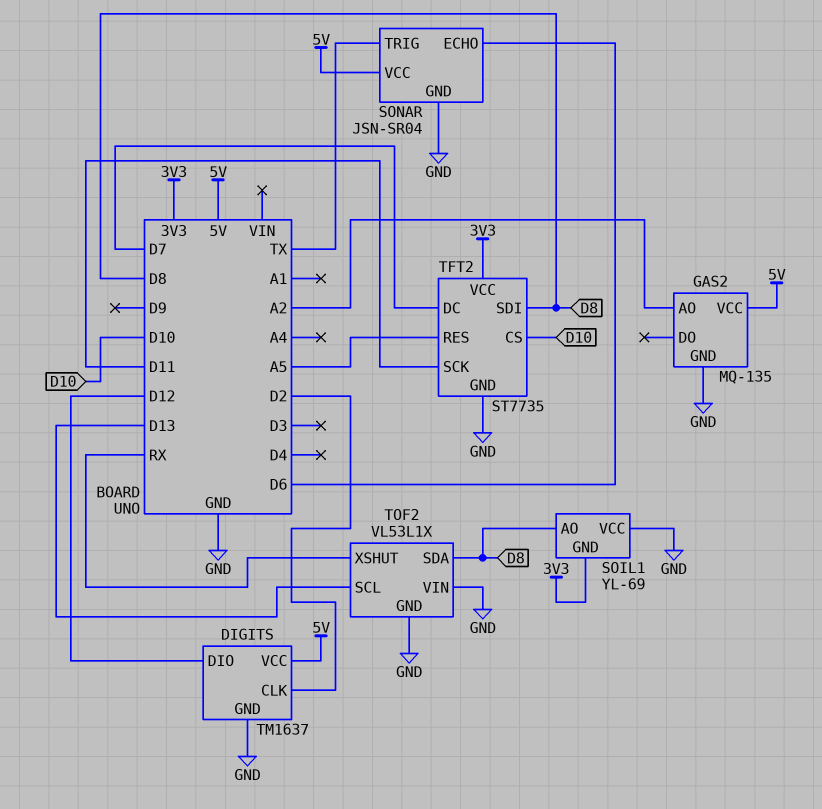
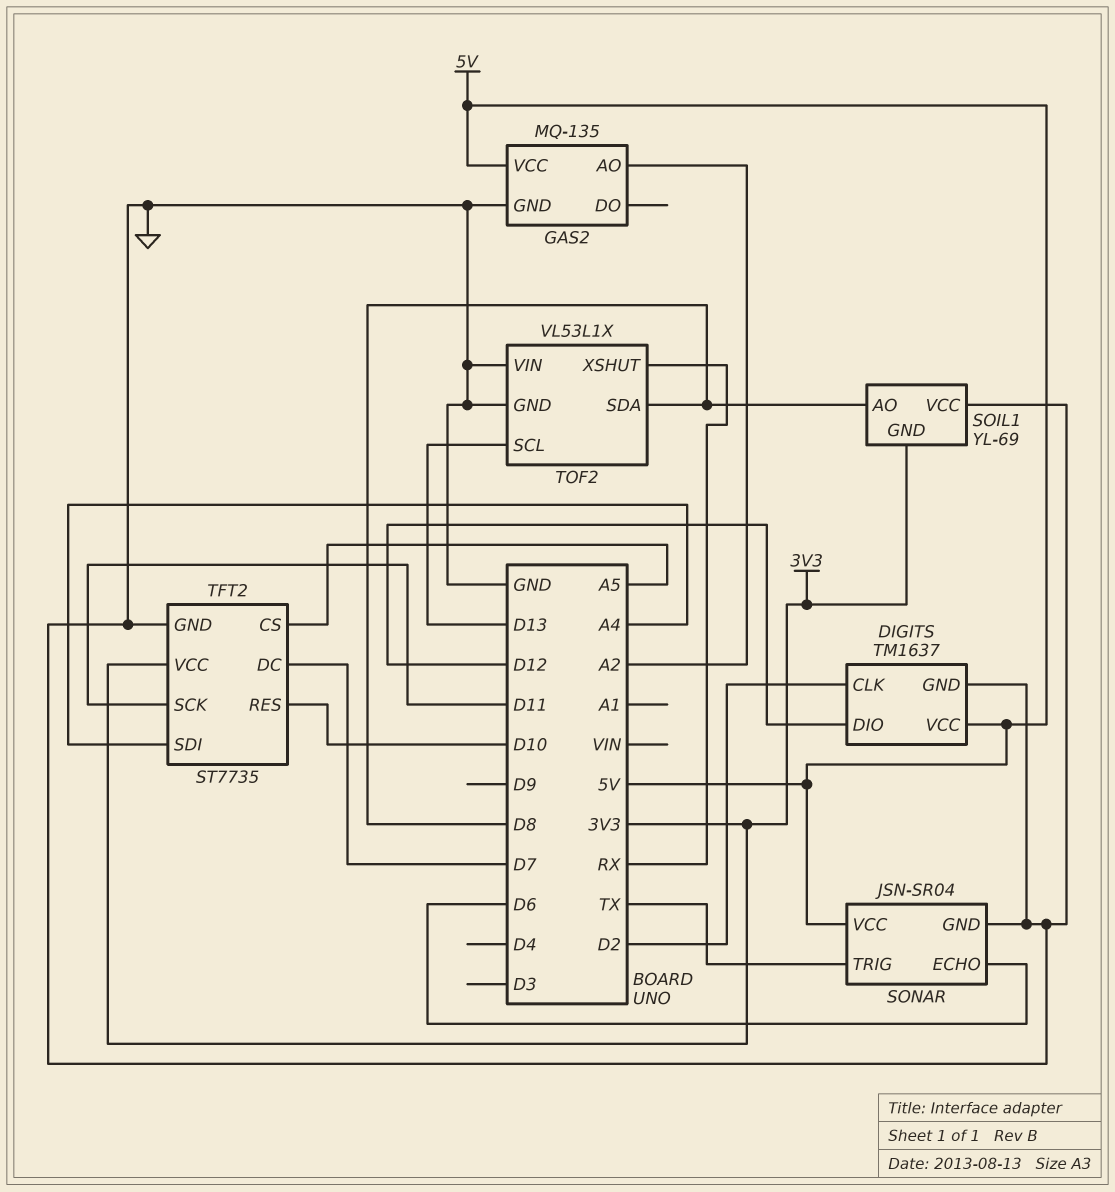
TFT2 pin CS: D10 -> A5
TFT2 pin RES: A5 -> D10
TFT2 pin SDI: D8 -> A4

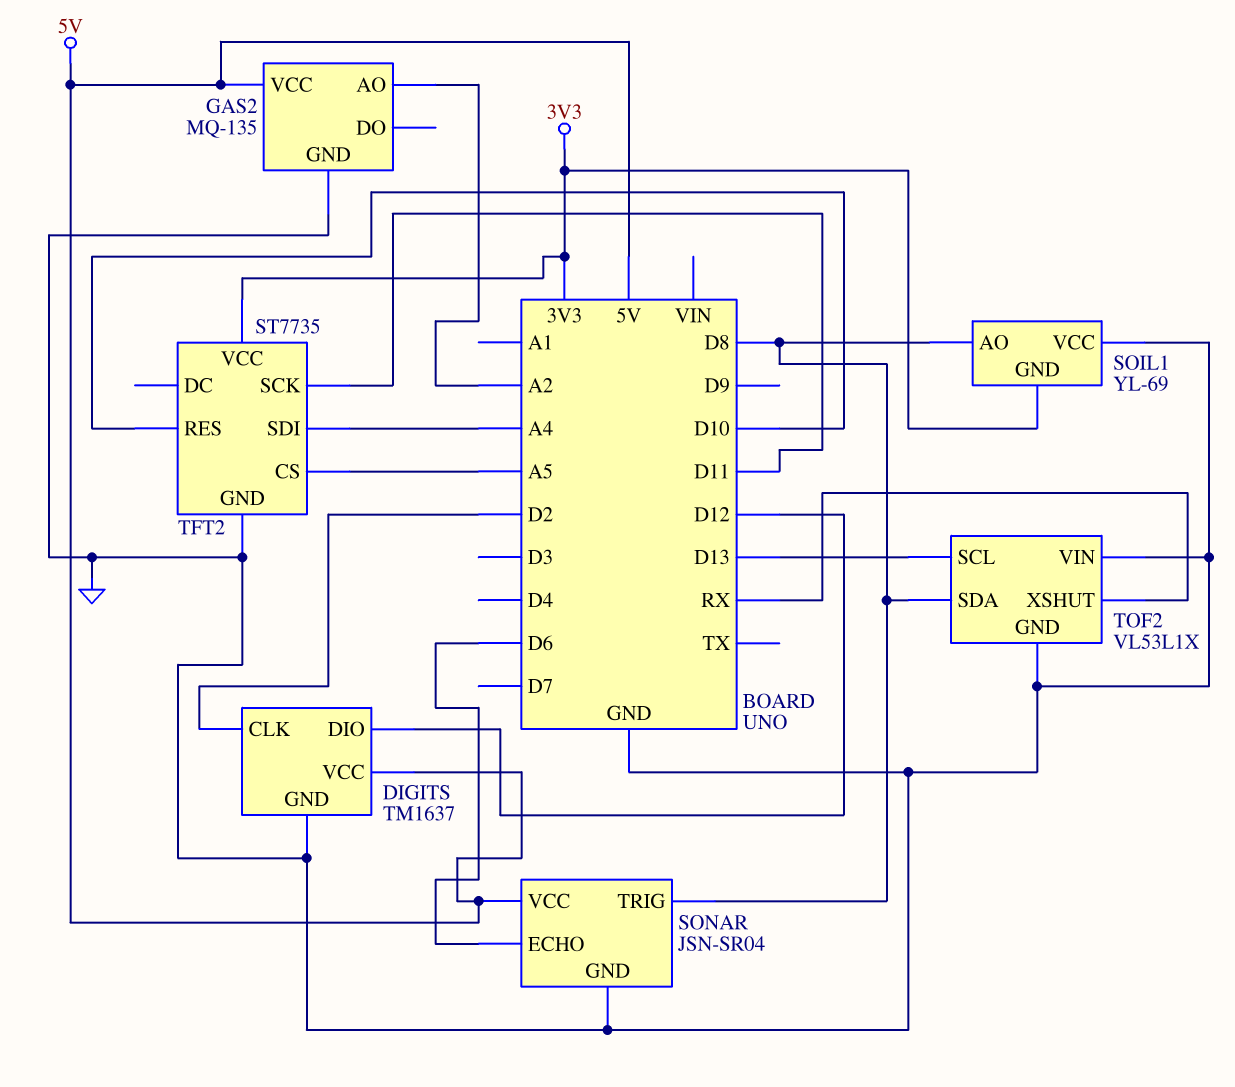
SONAR pin TRIG: TX -> D8
TFT2 pin DC: D7 -> none

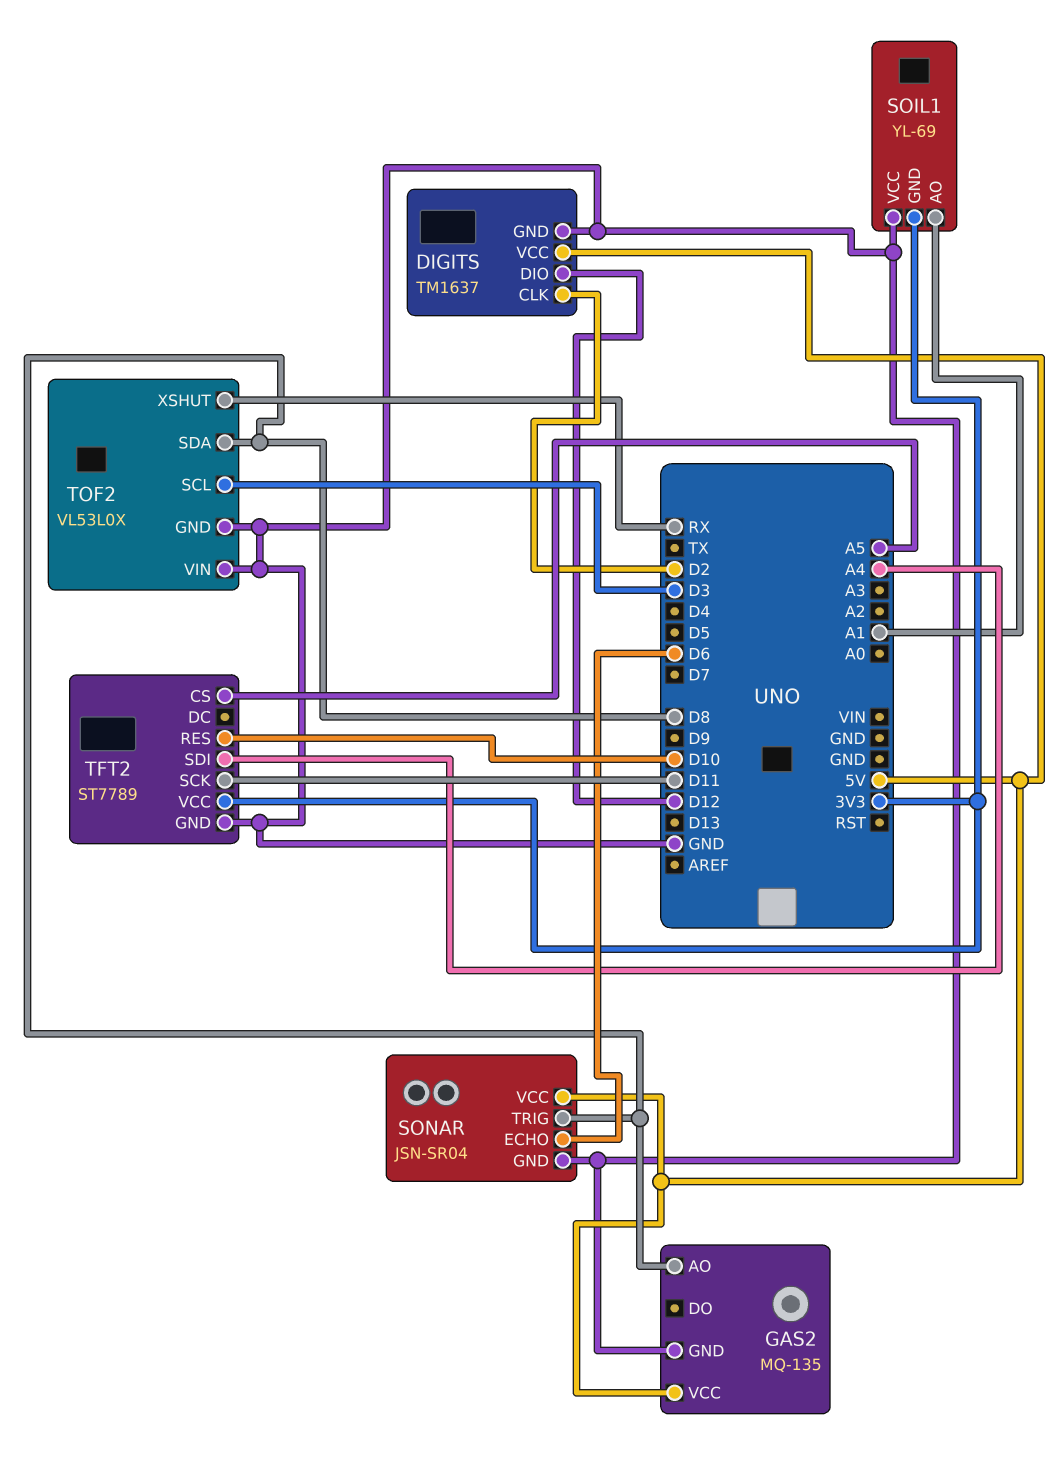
GAS2 pin AO: A2 -> D8
SOIL1 pin AO: D8 -> A1
TFT2: ST7735 -> ST7789
TOF2: VL53L1X -> VL53L0X
TOF2 pin SCL: D13 -> D3

